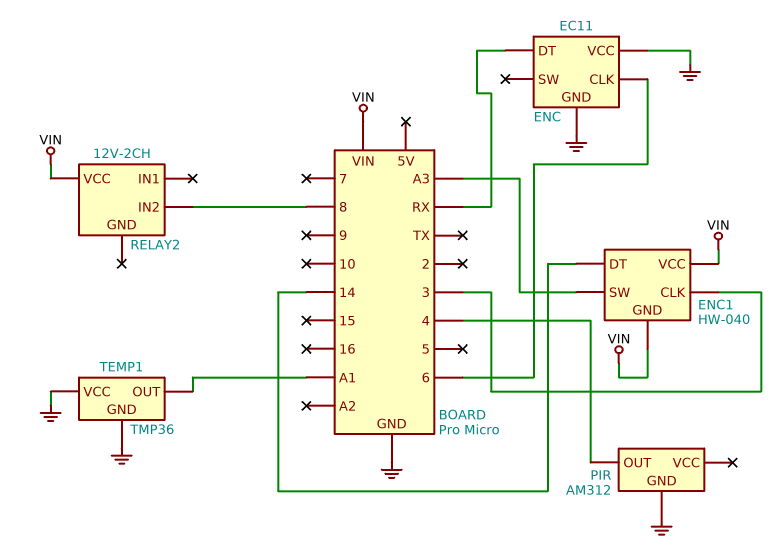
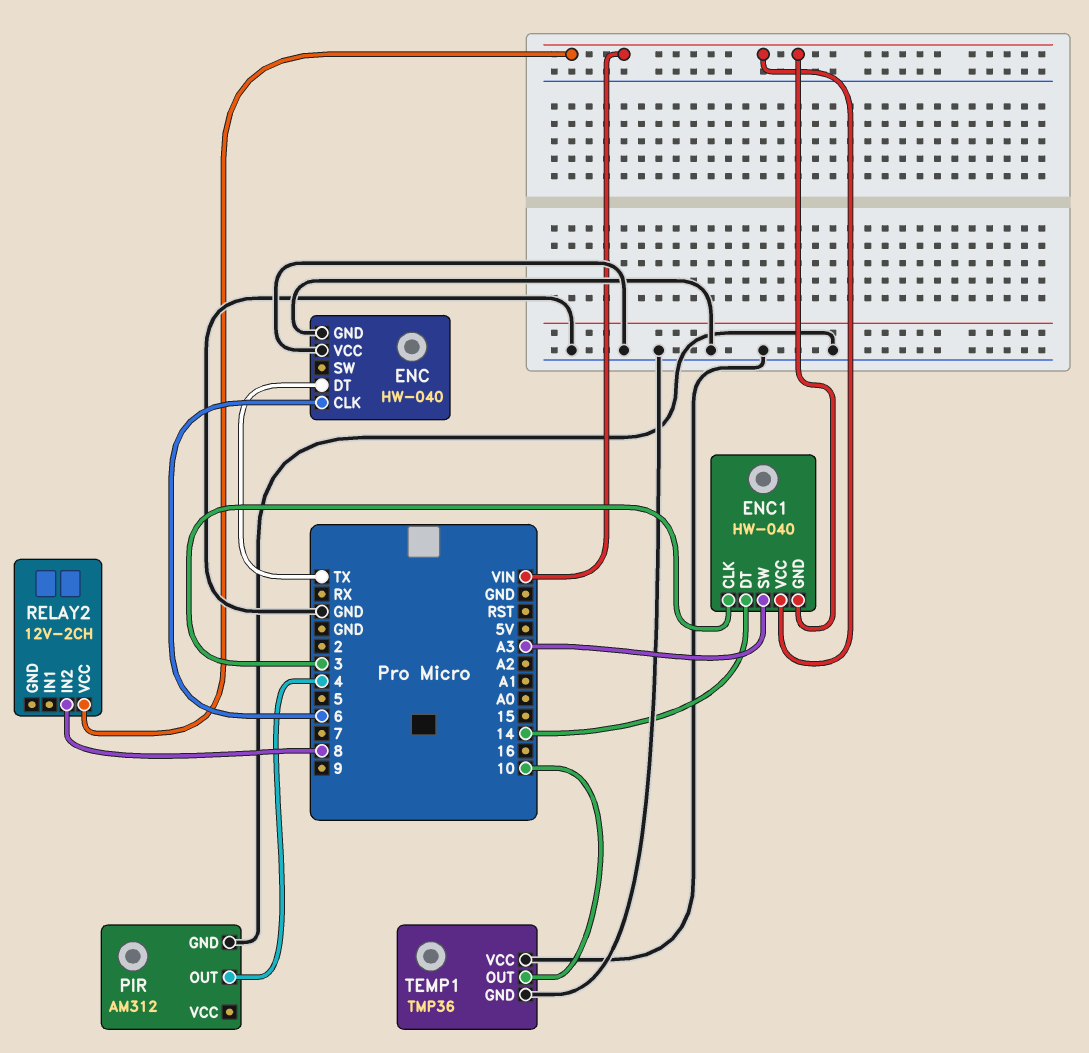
ENC: EC11 -> HW-040
ENC pin DT: RX -> TX
TEMP1 pin OUT: A1 -> 10

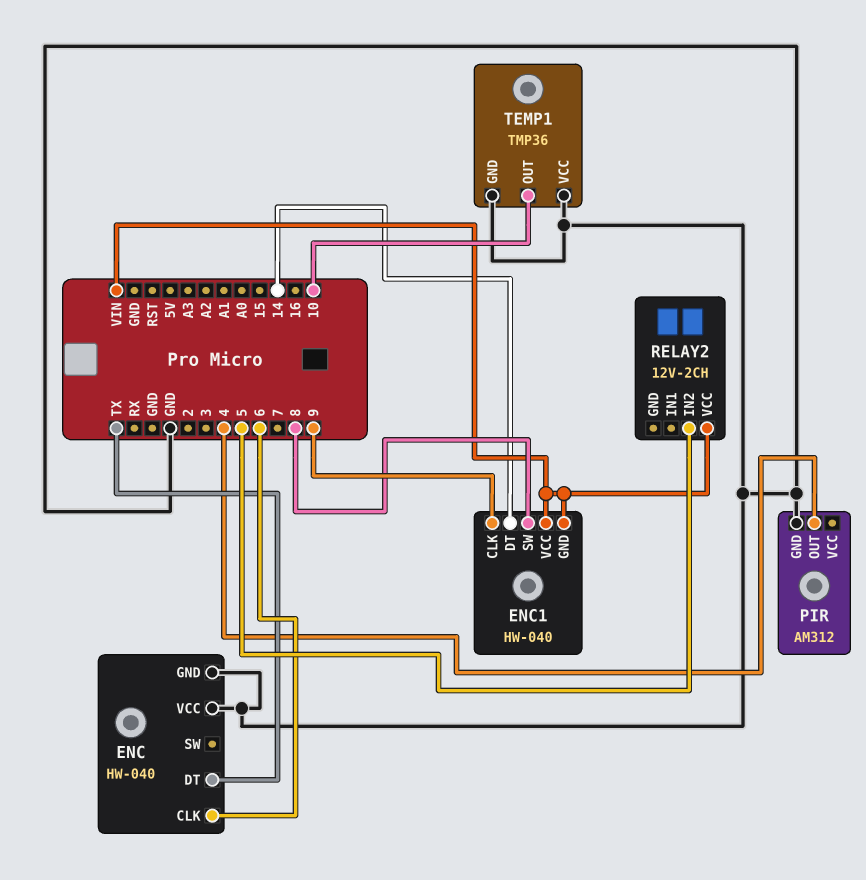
ENC1 pin CLK: 3 -> 9
ENC1 pin SW: A3 -> 8
RELAY2 pin IN2: 8 -> 5

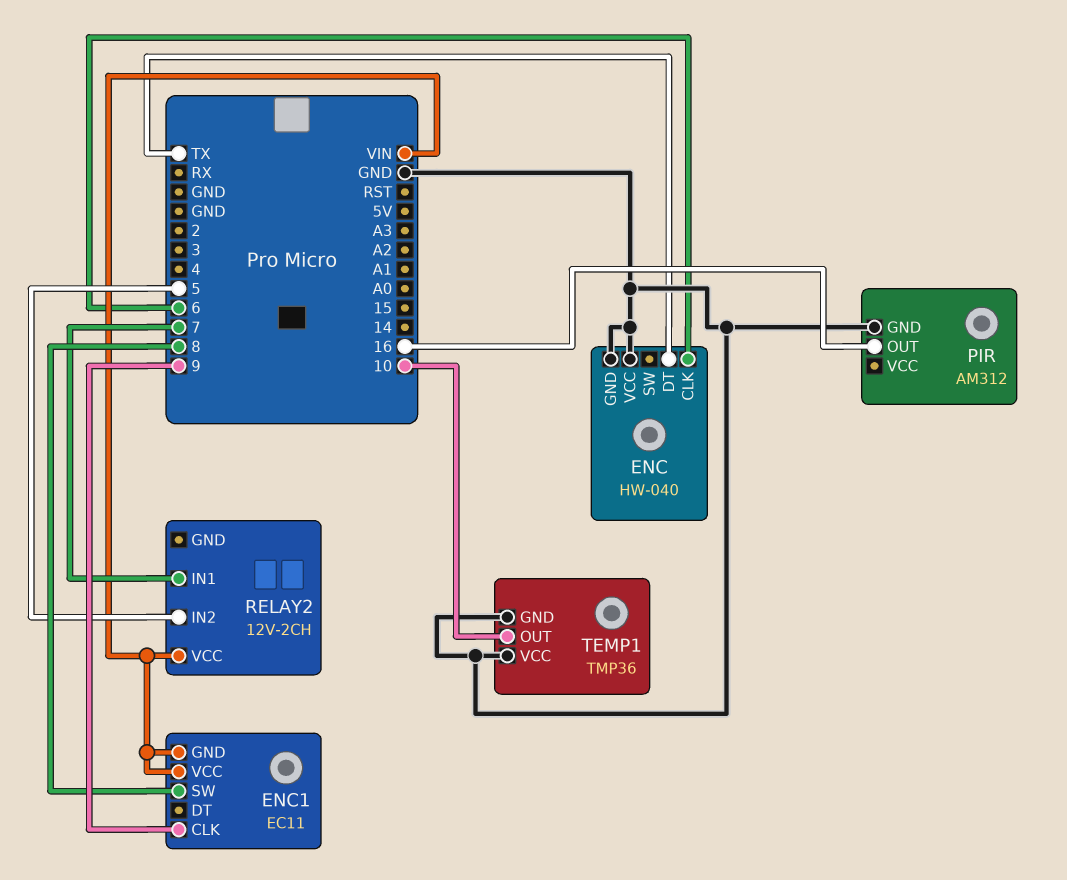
ENC1: HW-040 -> EC11
ENC1 pin DT: 14 -> none
PIR pin OUT: 4 -> 16
RELAY2 pin IN1: none -> 7

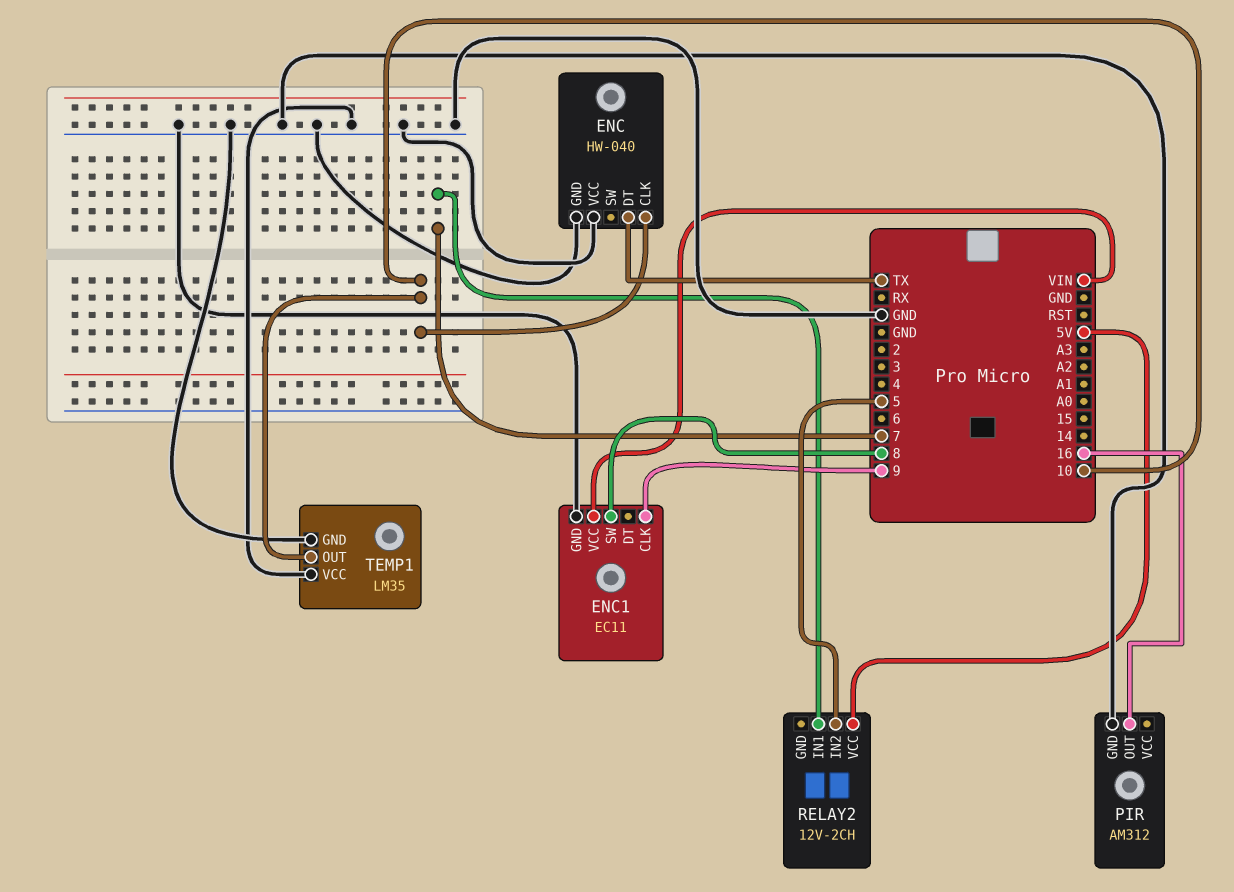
ENC pin CLK: 6 -> 10
ENC1 pin GND: VIN -> GND
RELAY2 pin VCC: VIN -> 5V
TEMP1: TMP36 -> LM35

